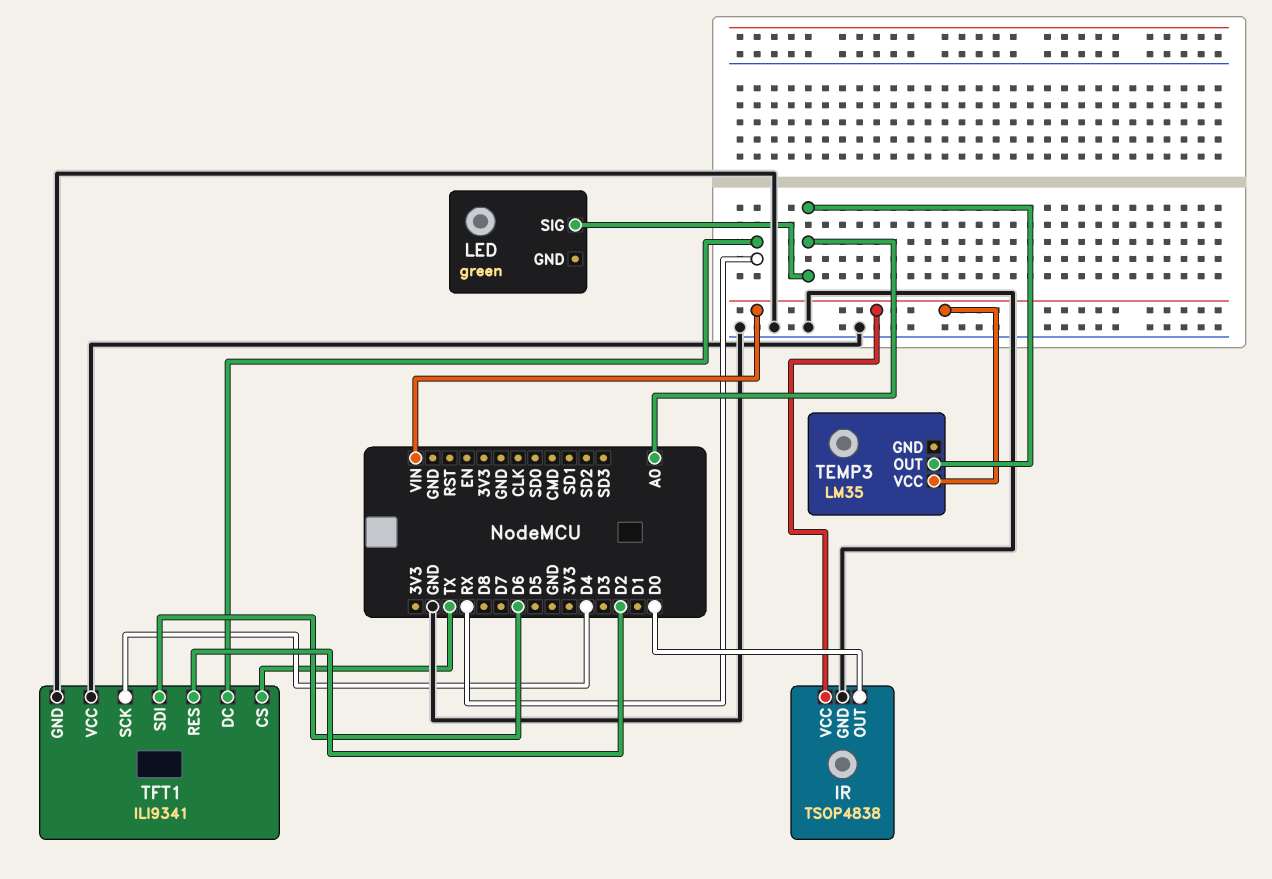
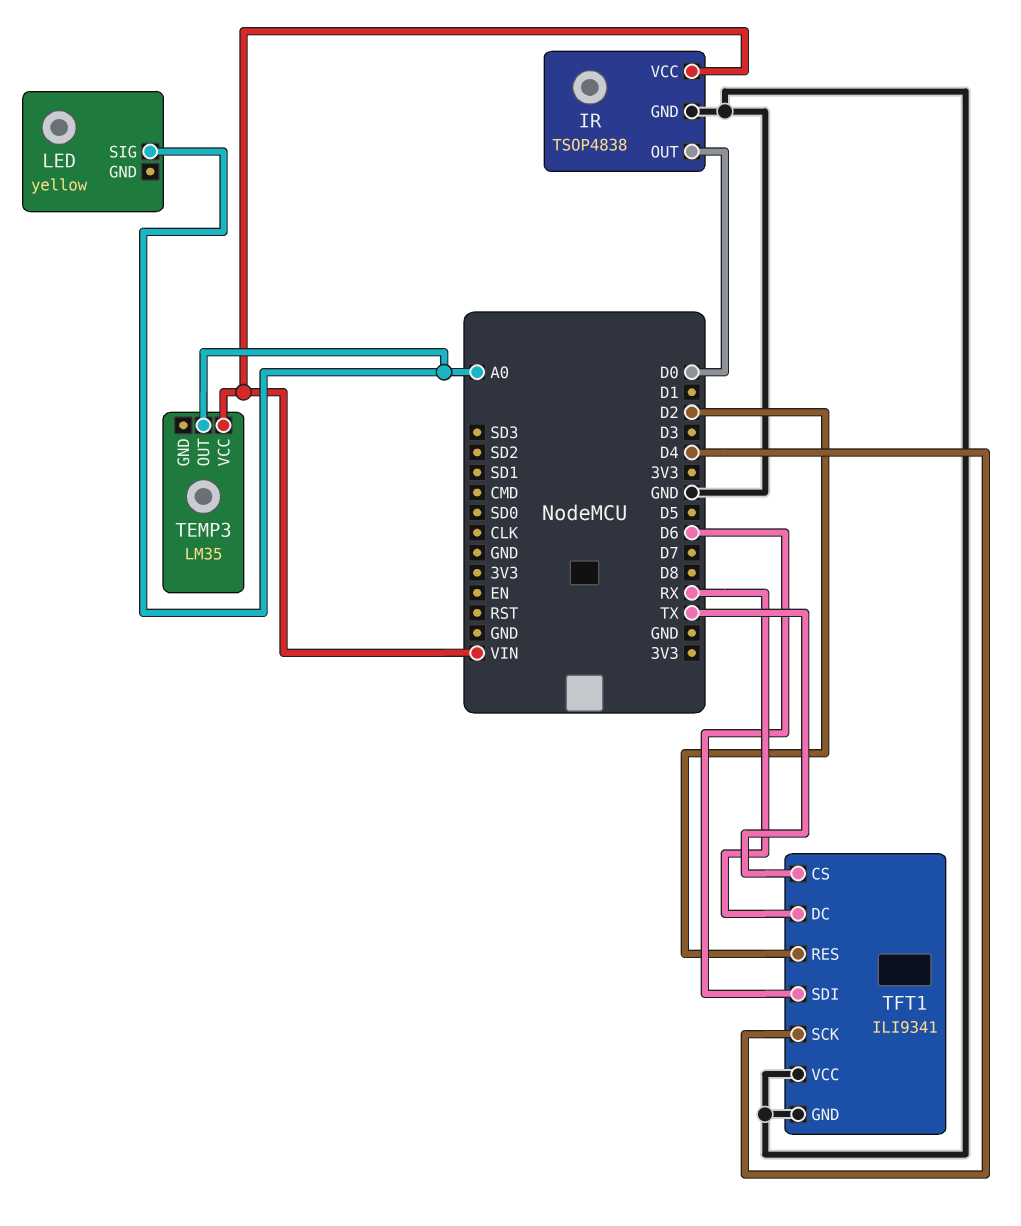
LED: green -> yellow

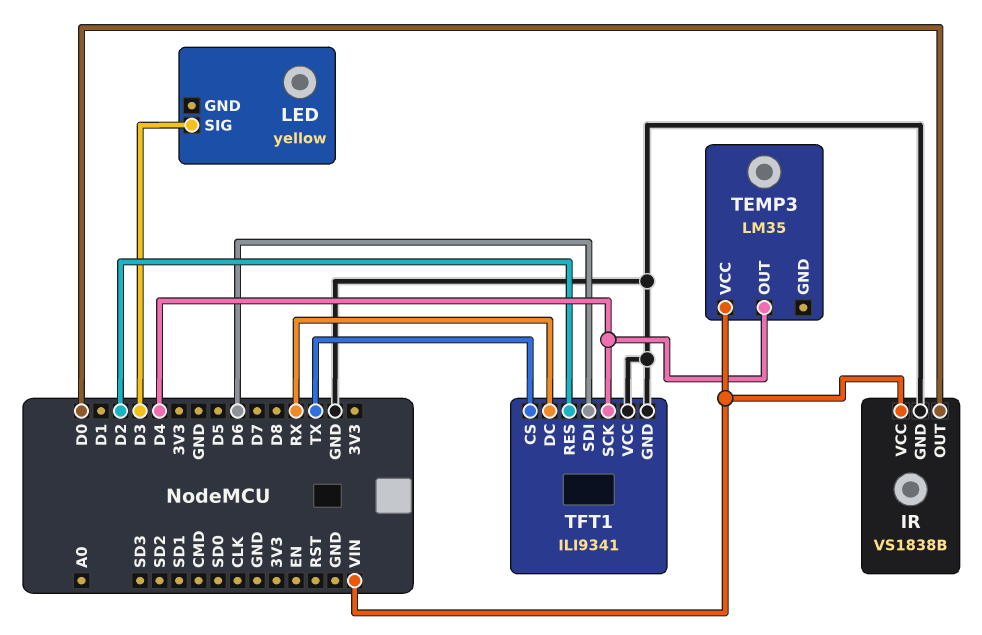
IR: TSOP4838 -> VS1838B
LED pin SIG: A0 -> D3
TEMP3 pin OUT: A0 -> D4

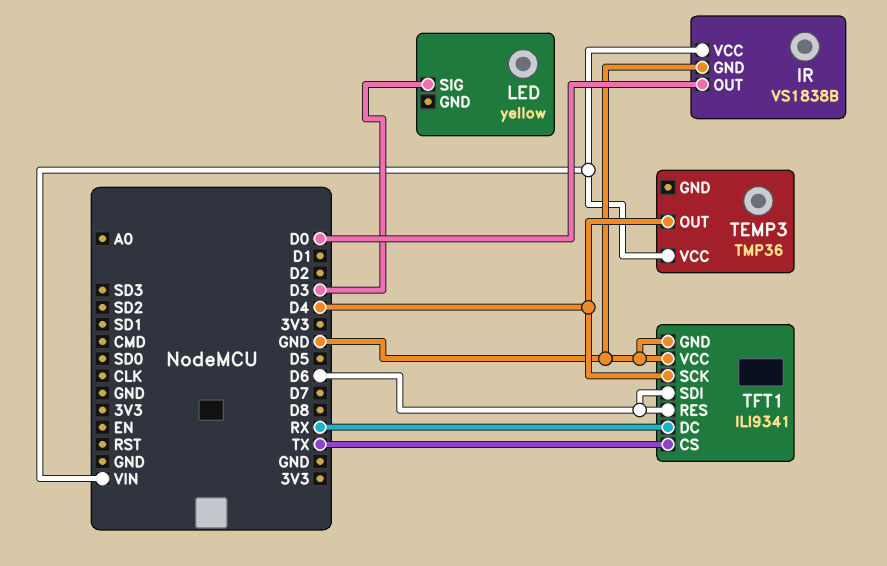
TEMP3: LM35 -> TMP36
TFT1 pin RES: D2 -> D6

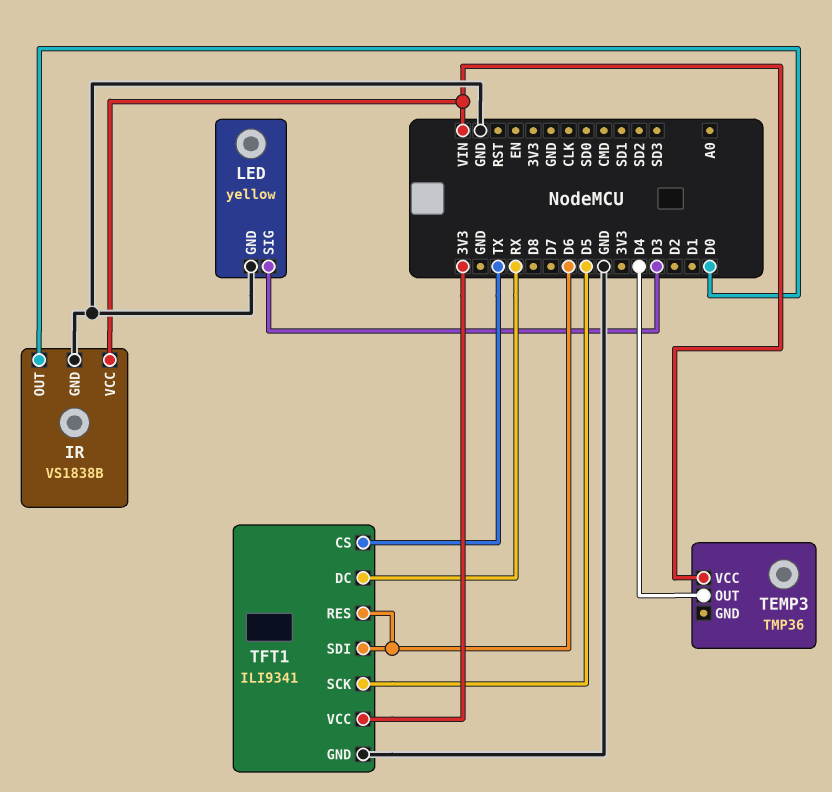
LED pin GND: none -> GND
TFT1 pin SCK: D4 -> D5
TFT1 pin VCC: GND -> 3V3

